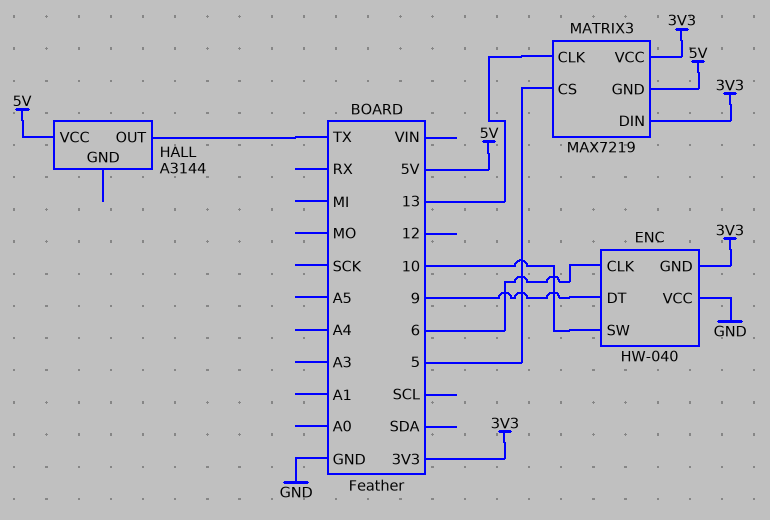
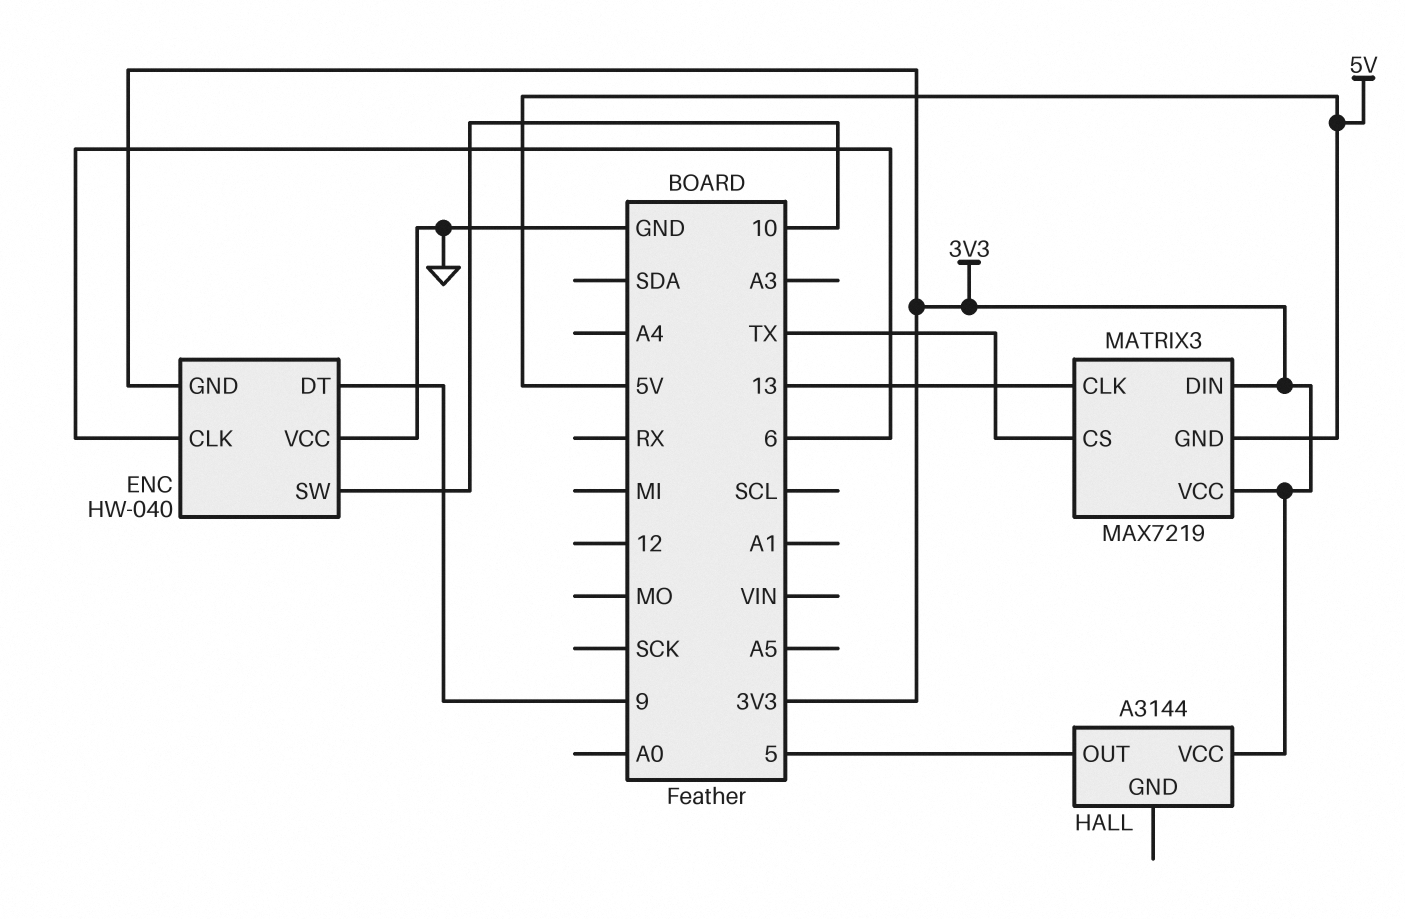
HALL pin OUT: TX -> 5
HALL pin VCC: 5V -> 3V3
MATRIX3 pin CS: 5 -> TX

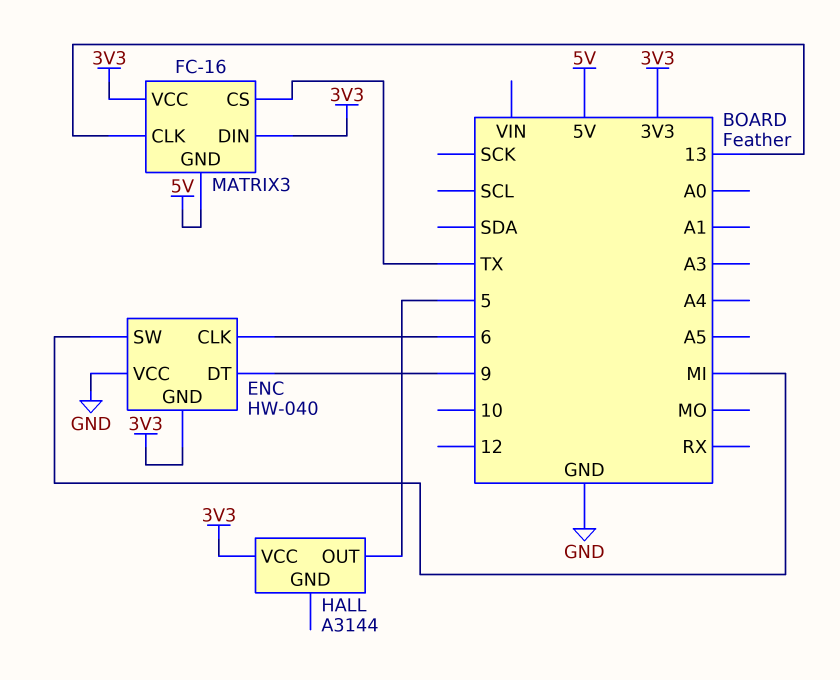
ENC pin SW: 10 -> MI
MATRIX3: MAX7219 -> FC-16

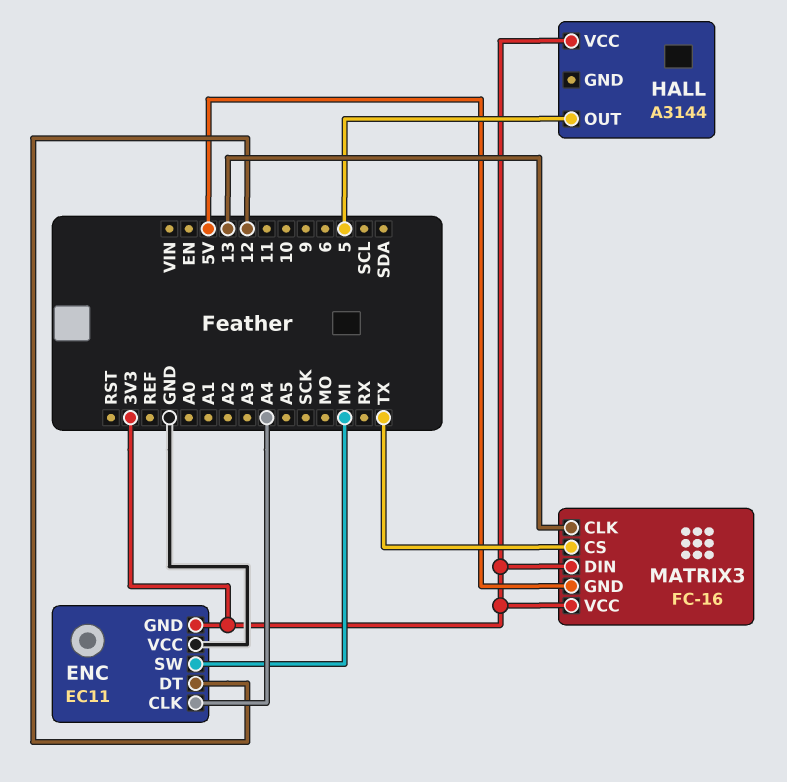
ENC: HW-040 -> EC11
ENC pin CLK: 6 -> A4
ENC pin DT: 9 -> 12

